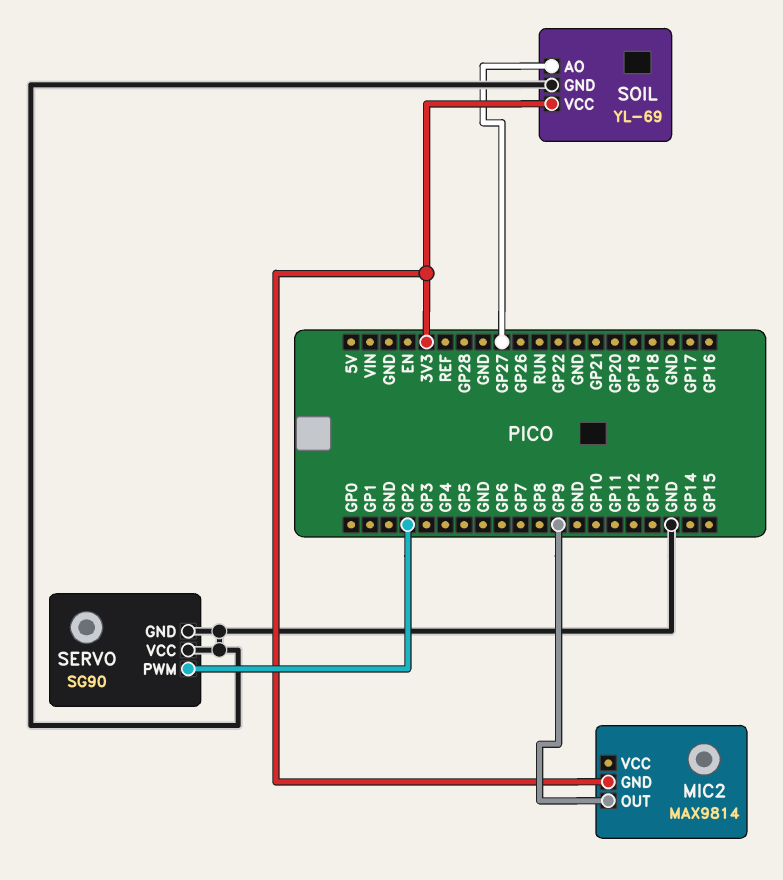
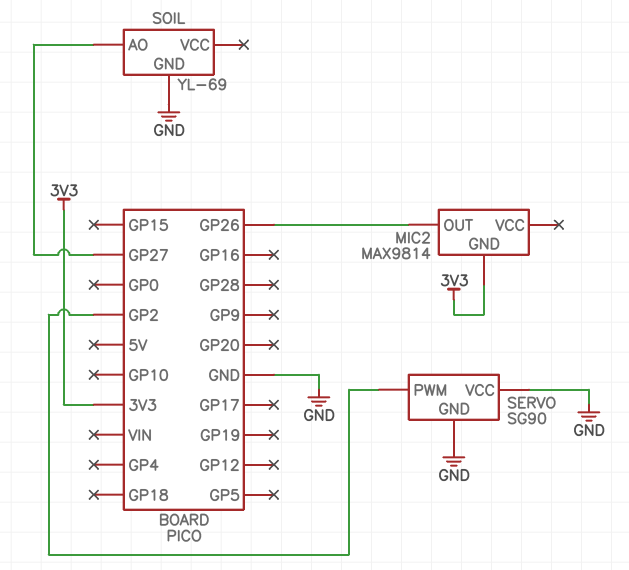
MIC2 pin OUT: GP9 -> GP26
SOIL pin VCC: 3V3 -> none

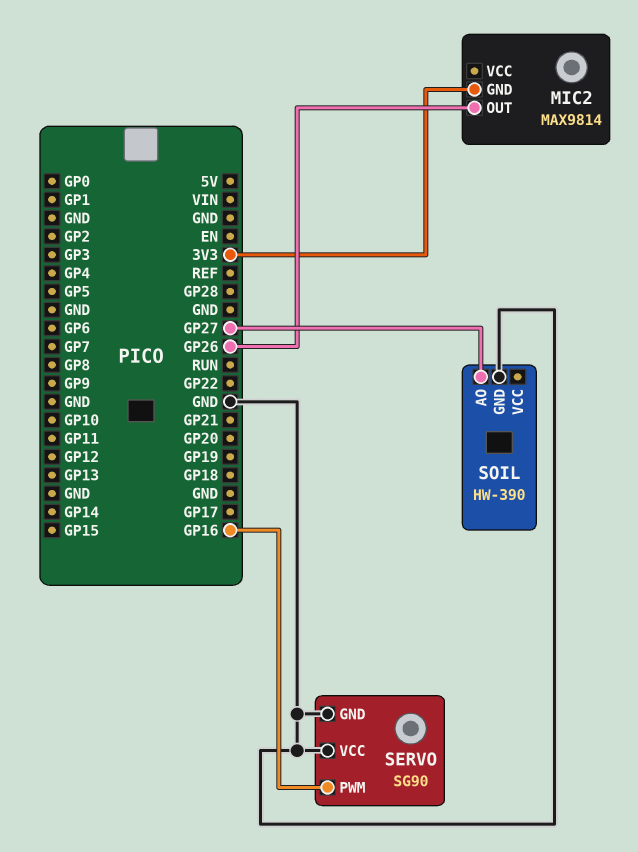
SERVO pin PWM: GP2 -> GP16
SOIL: YL-69 -> HW-390

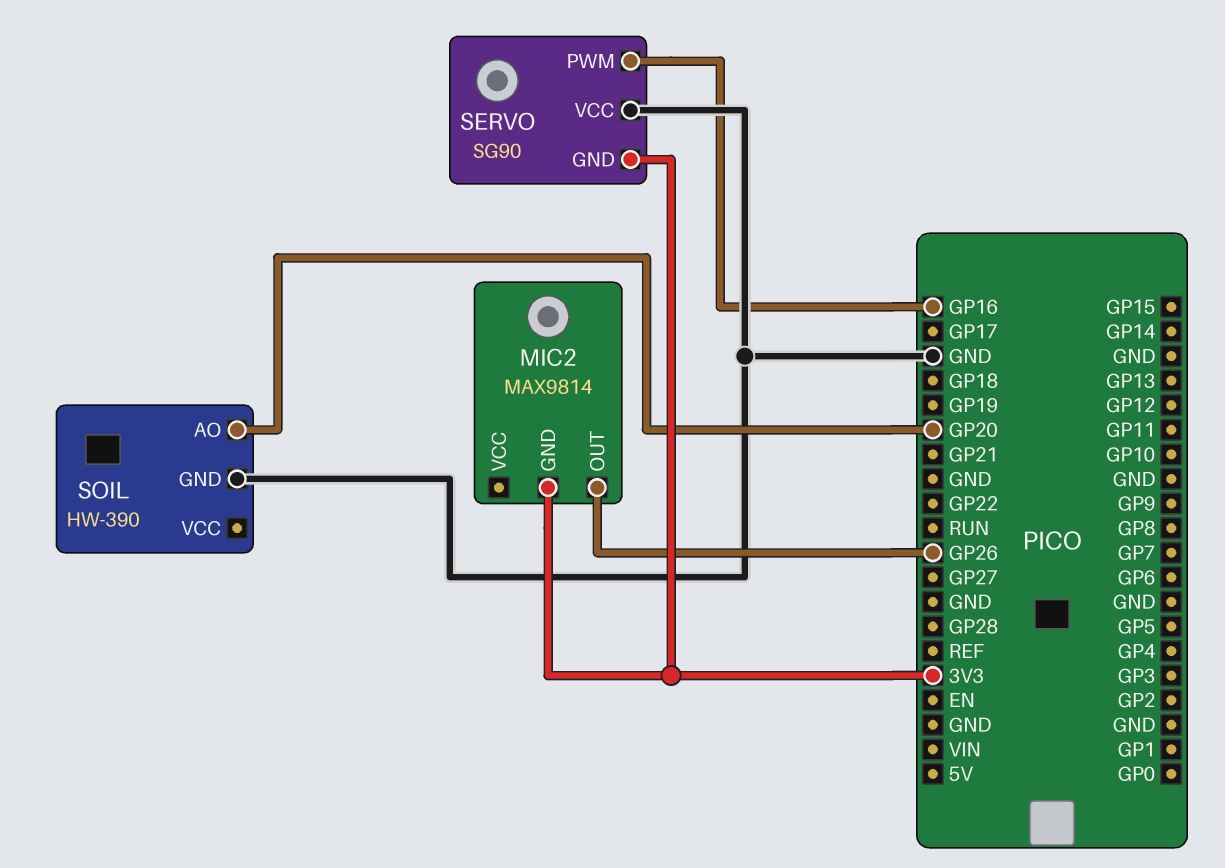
SERVO pin GND: GND -> 3V3
SOIL pin AO: GP27 -> GP20

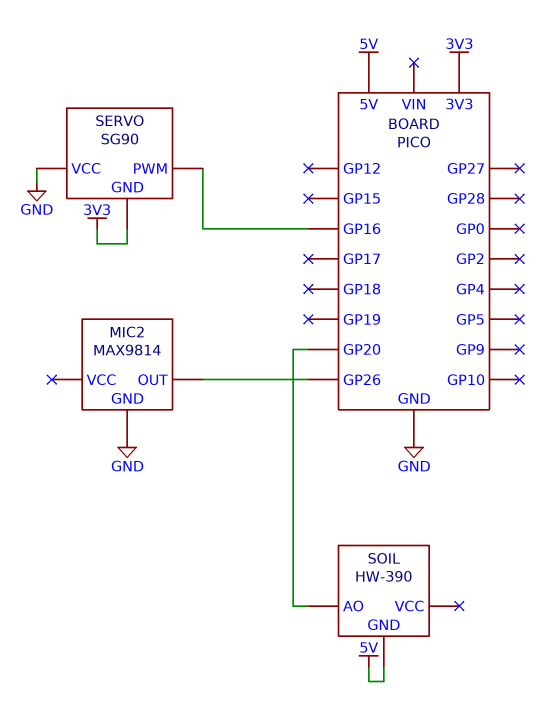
MIC2 pin GND: 3V3 -> GND
SOIL pin GND: GND -> 5V

